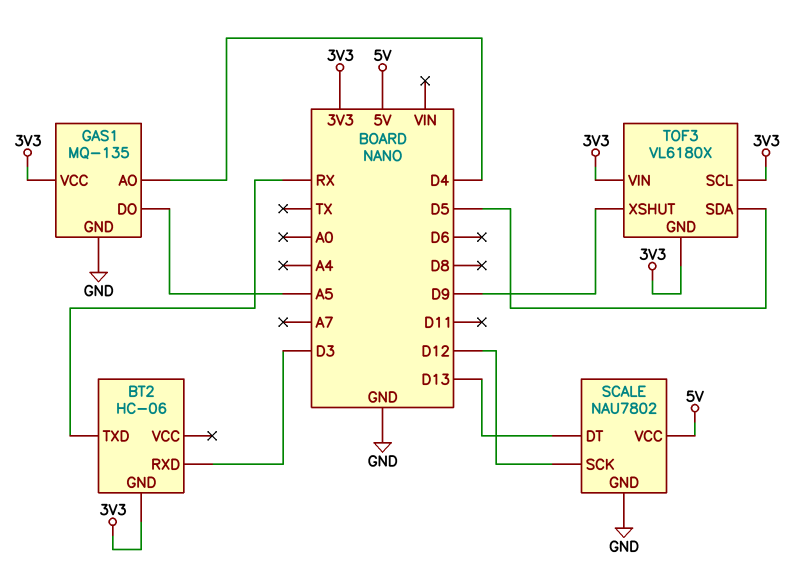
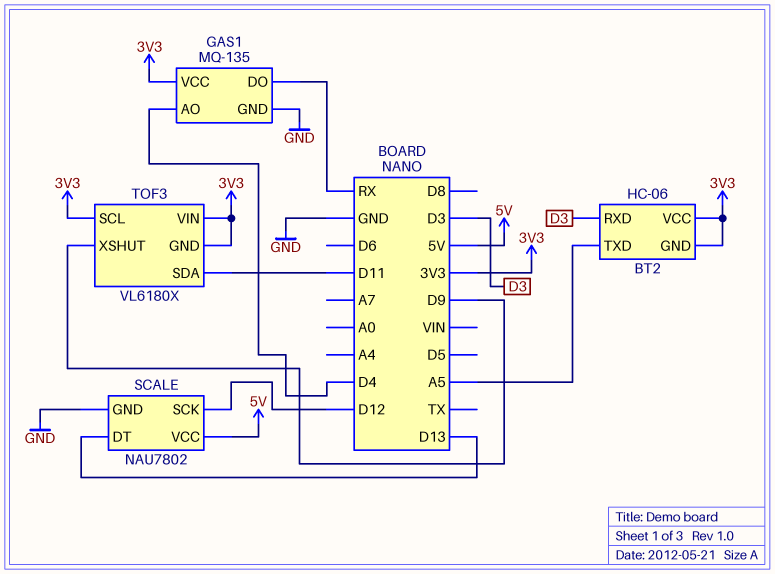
BT2 pin TXD: RX -> A5
BT2 pin VCC: none -> 3V3
GAS1 pin DO: A5 -> RX
TOF3 pin SDA: D5 -> D11

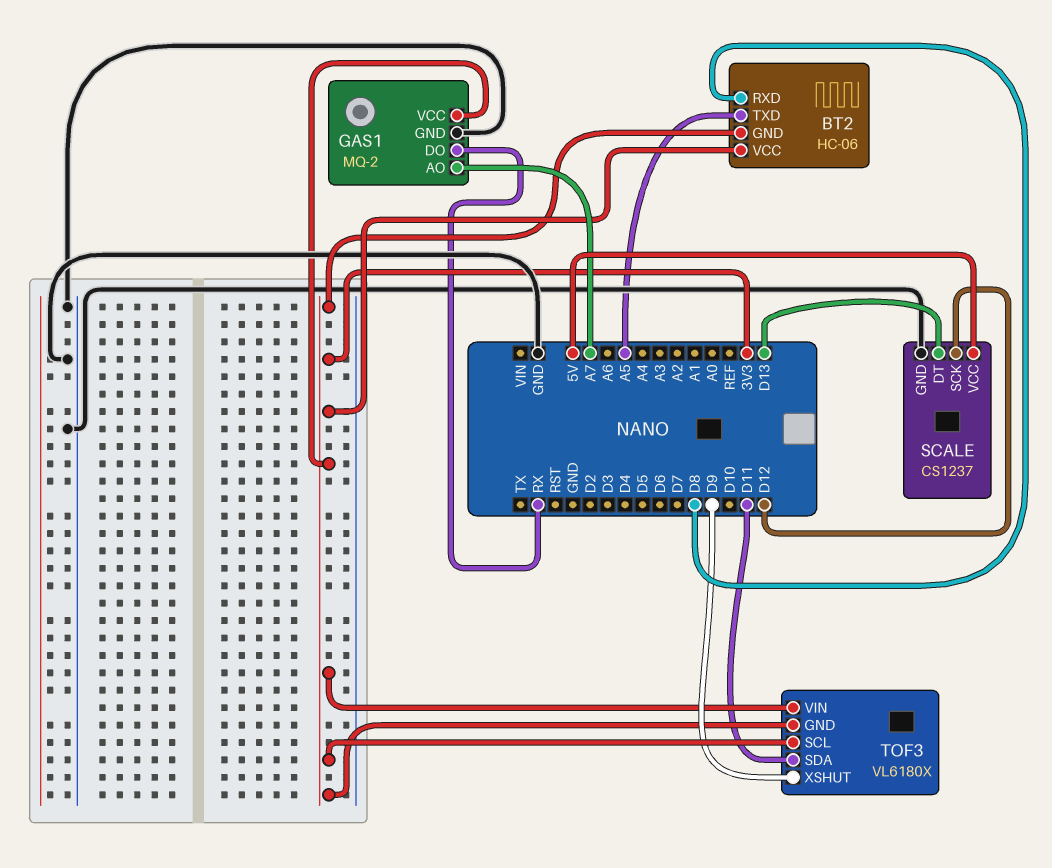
BT2 pin RXD: D3 -> D8
GAS1: MQ-135 -> MQ-2
GAS1 pin AO: D4 -> A7
SCALE: NAU7802 -> CS1237

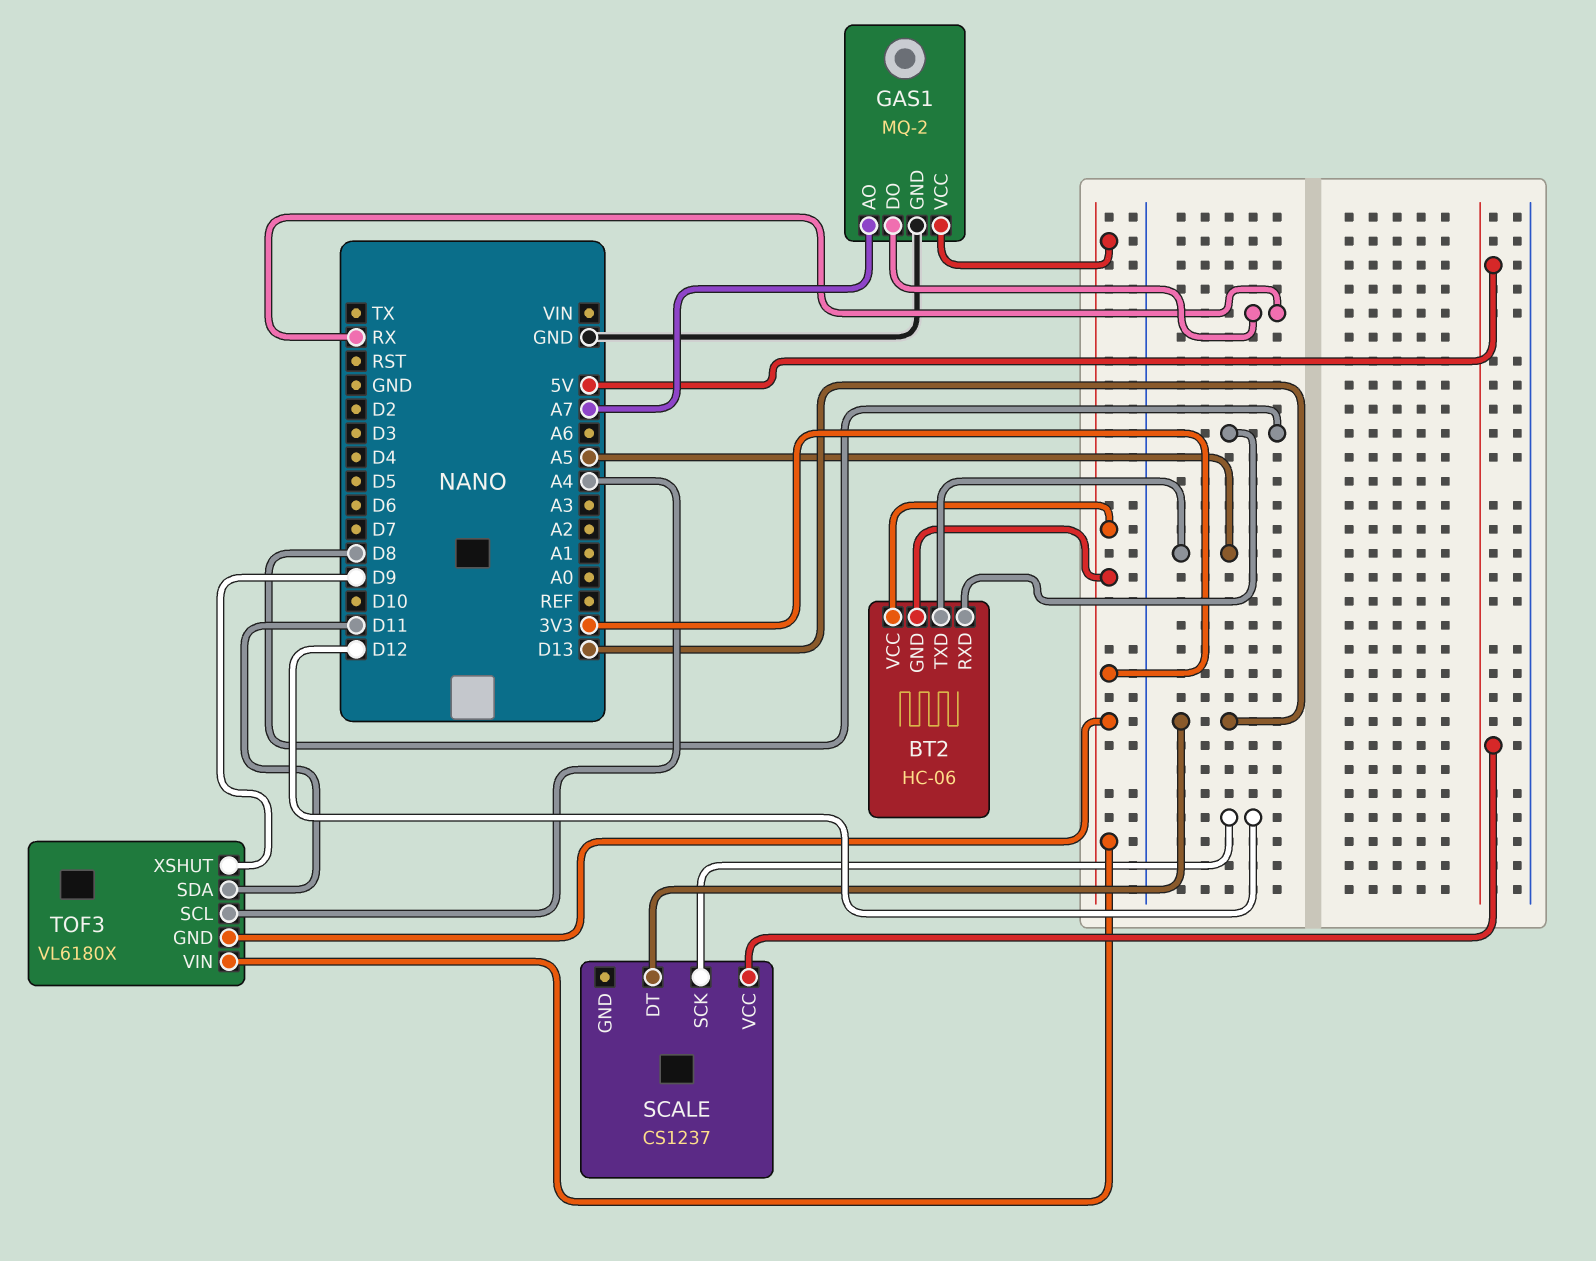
SCALE pin GND: GND -> none
TOF3 pin SCL: 3V3 -> A4

